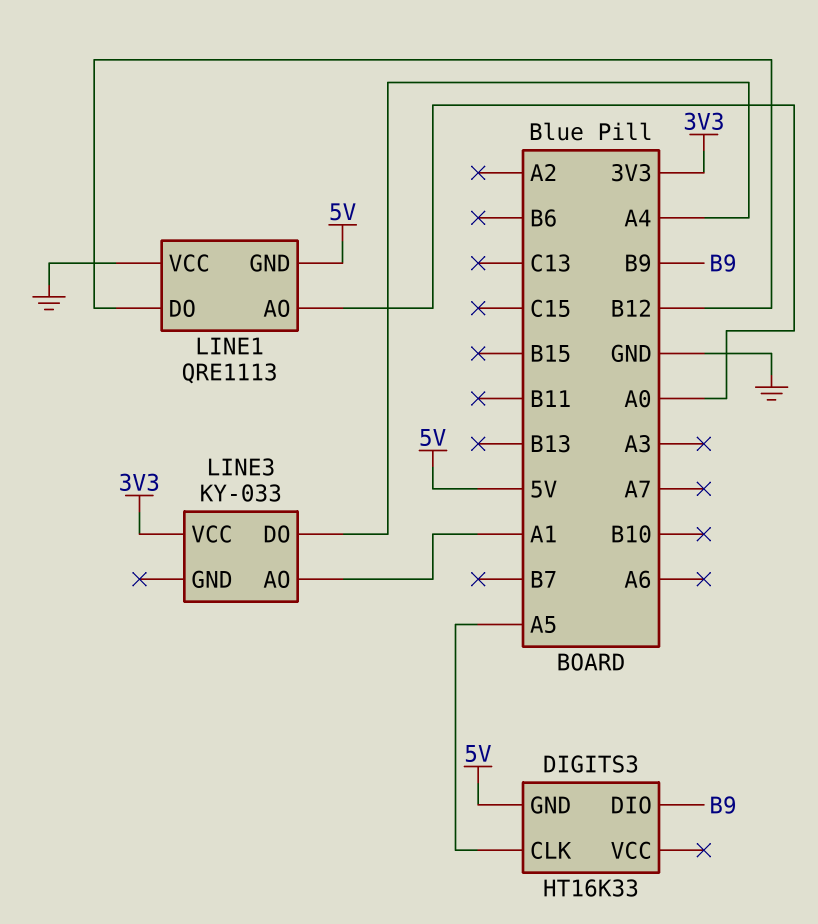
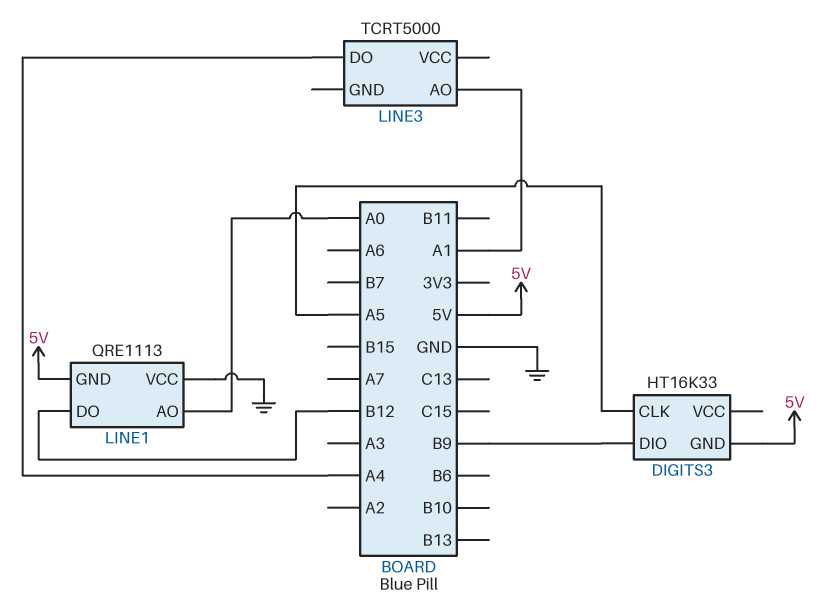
LINE3: KY-033 -> TCRT5000
LINE3 pin VCC: 3V3 -> none

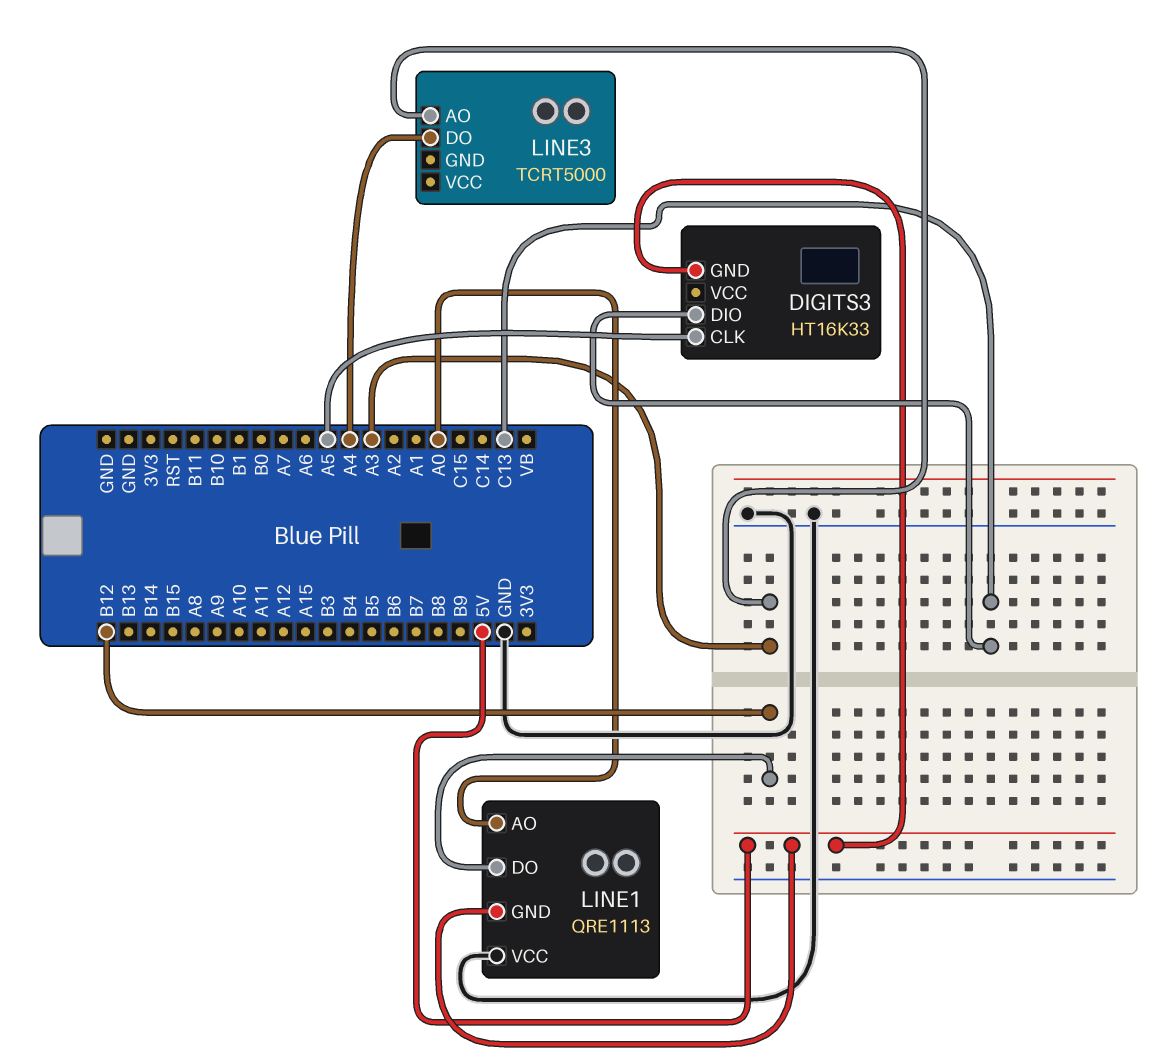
DIGITS3 pin DIO: B9 -> C13
LINE3 pin AO: A1 -> A3

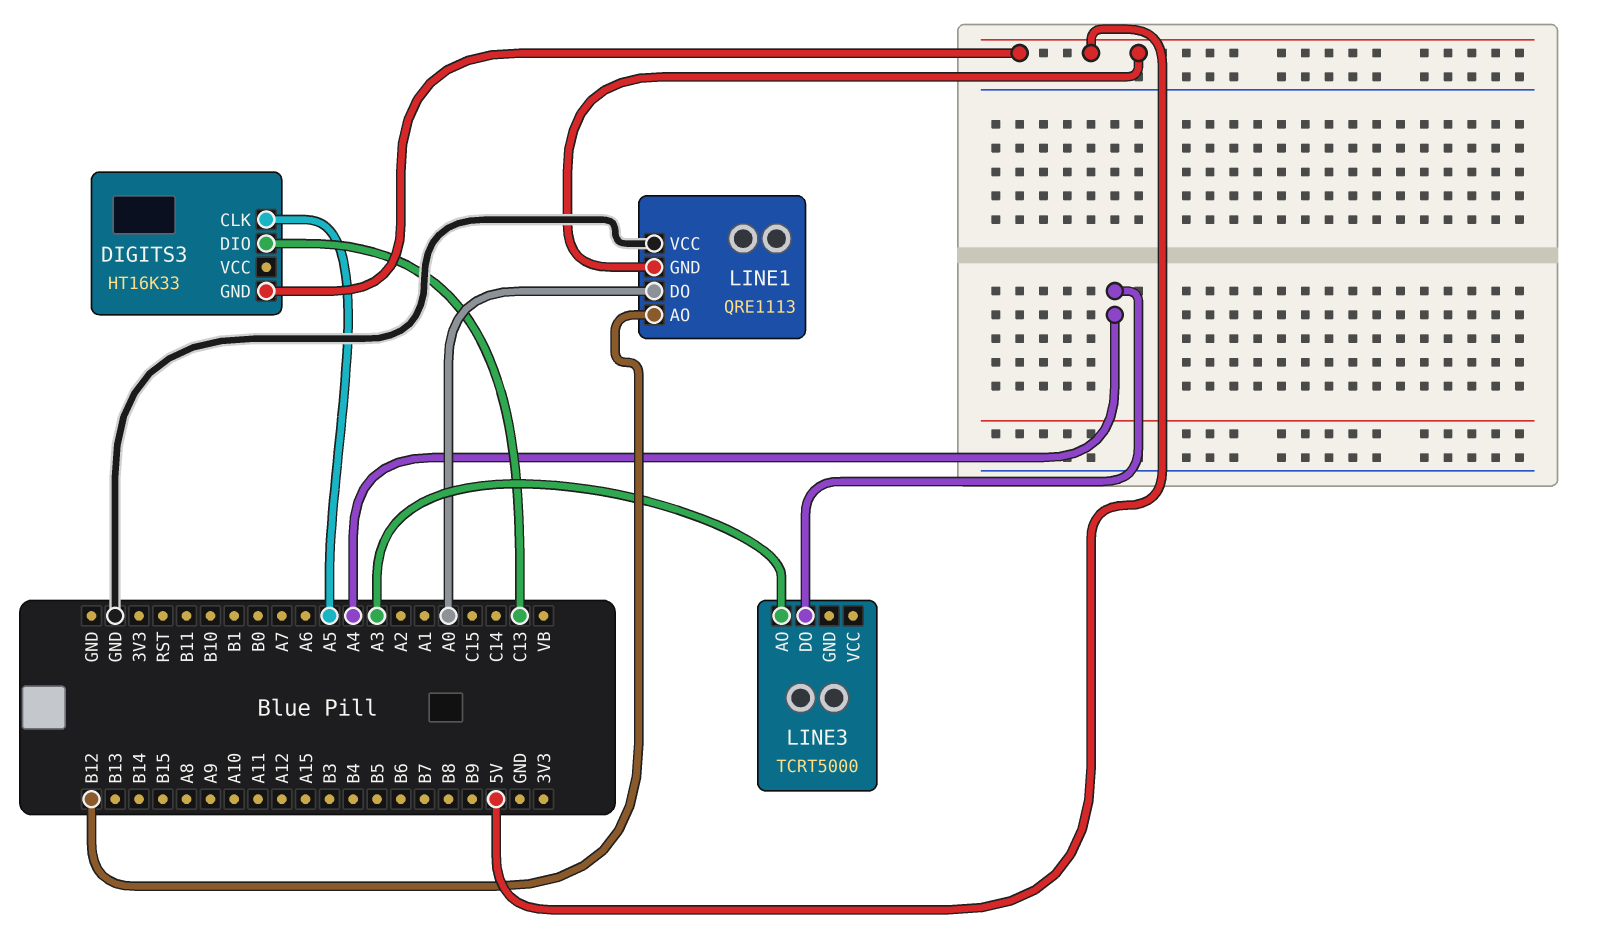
LINE1 pin AO: A0 -> B12
LINE1 pin DO: B12 -> A0

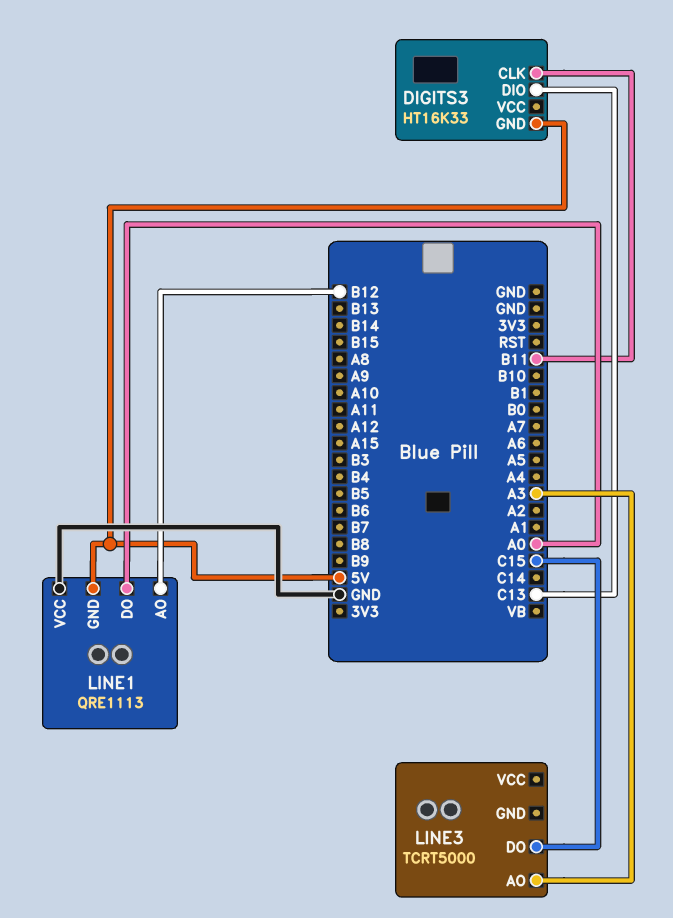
DIGITS3 pin CLK: A5 -> B11
LINE3 pin DO: A4 -> C15

